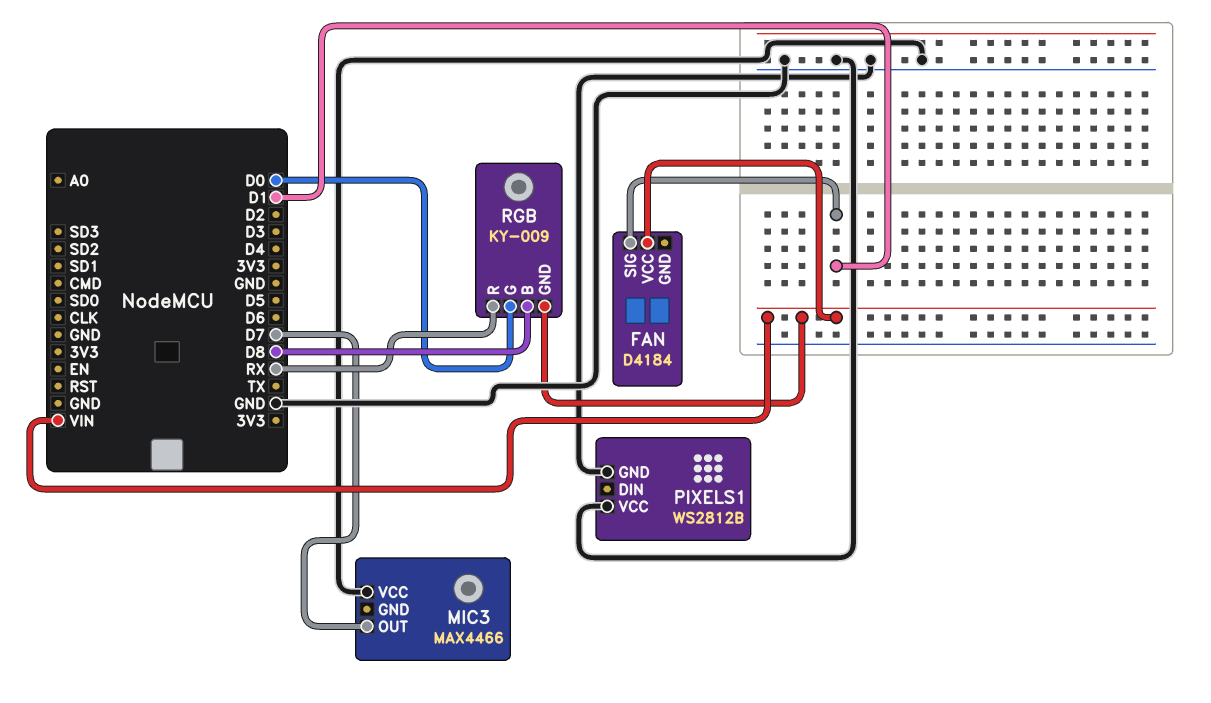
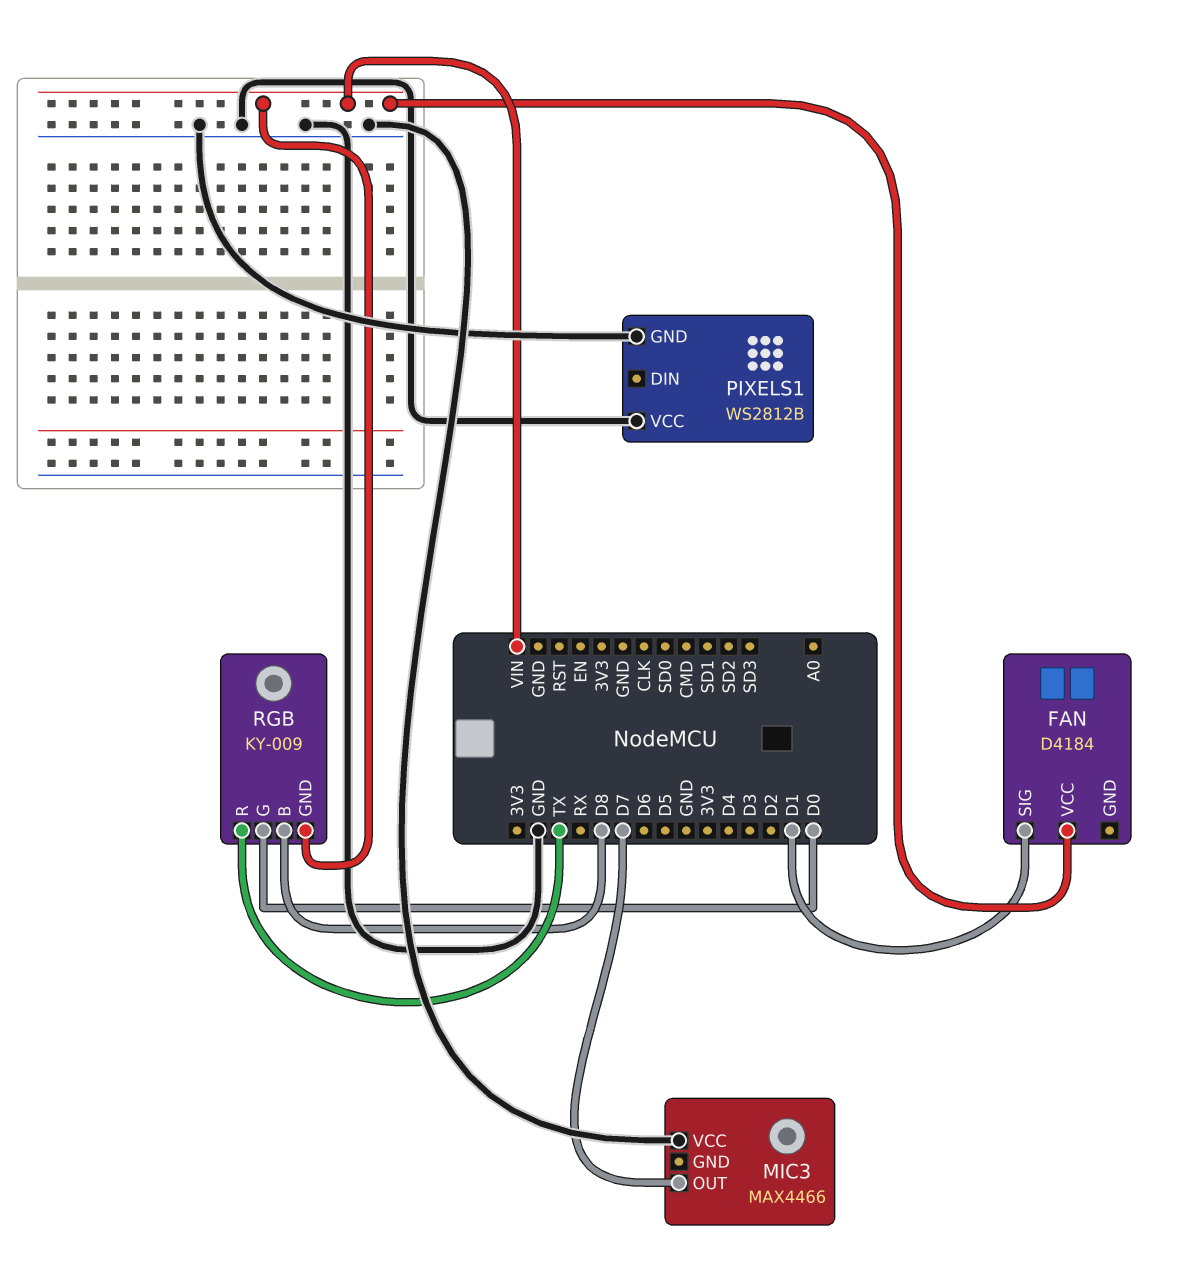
RGB pin R: RX -> TX

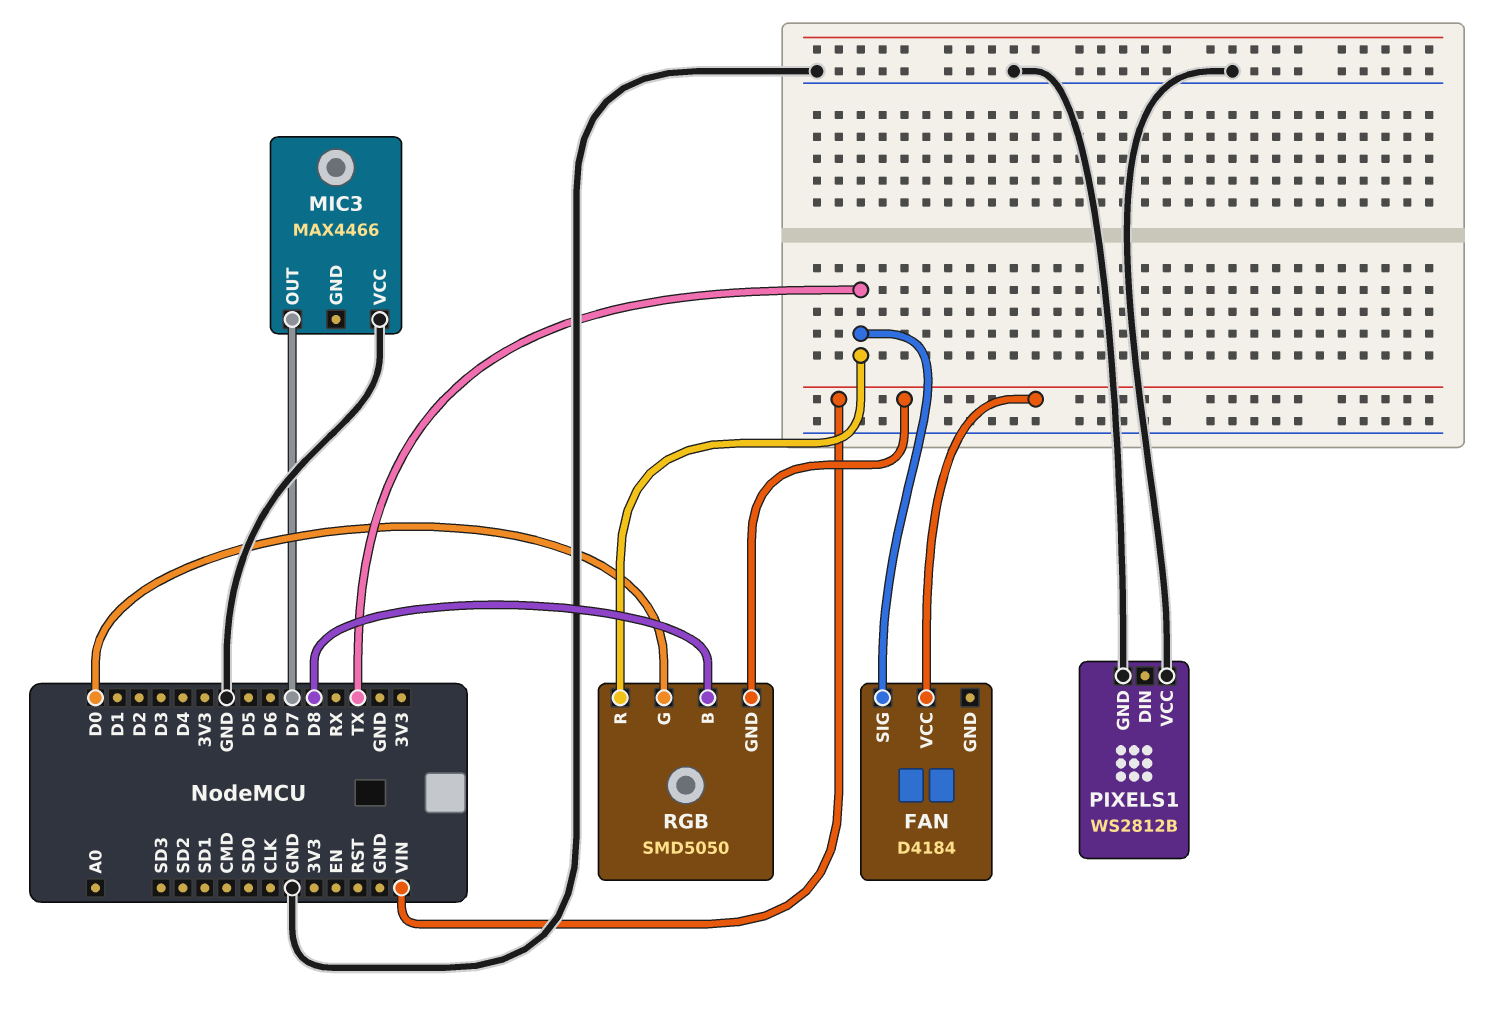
FAN pin SIG: D1 -> TX
RGB: KY-009 -> SMD5050

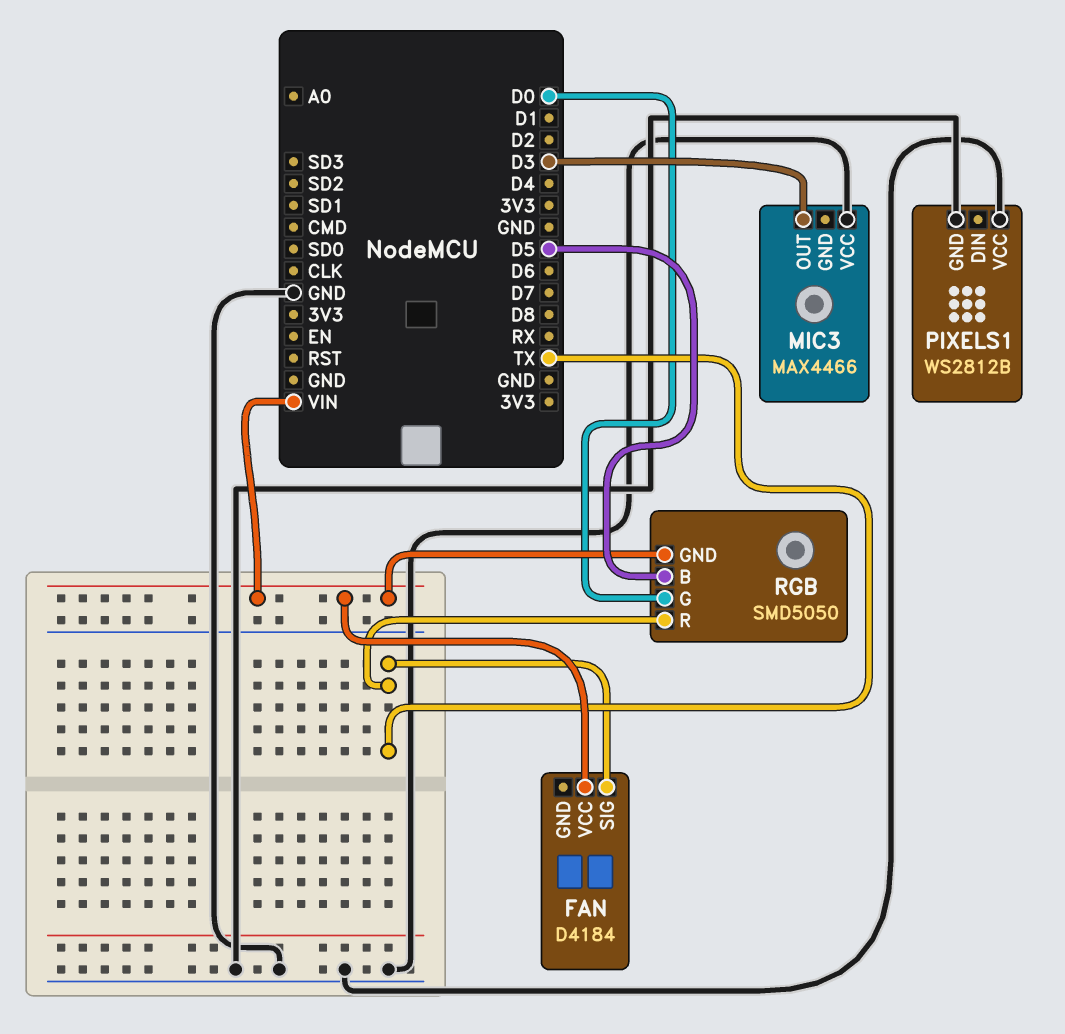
MIC3 pin OUT: D7 -> D3
RGB pin B: D8 -> D5

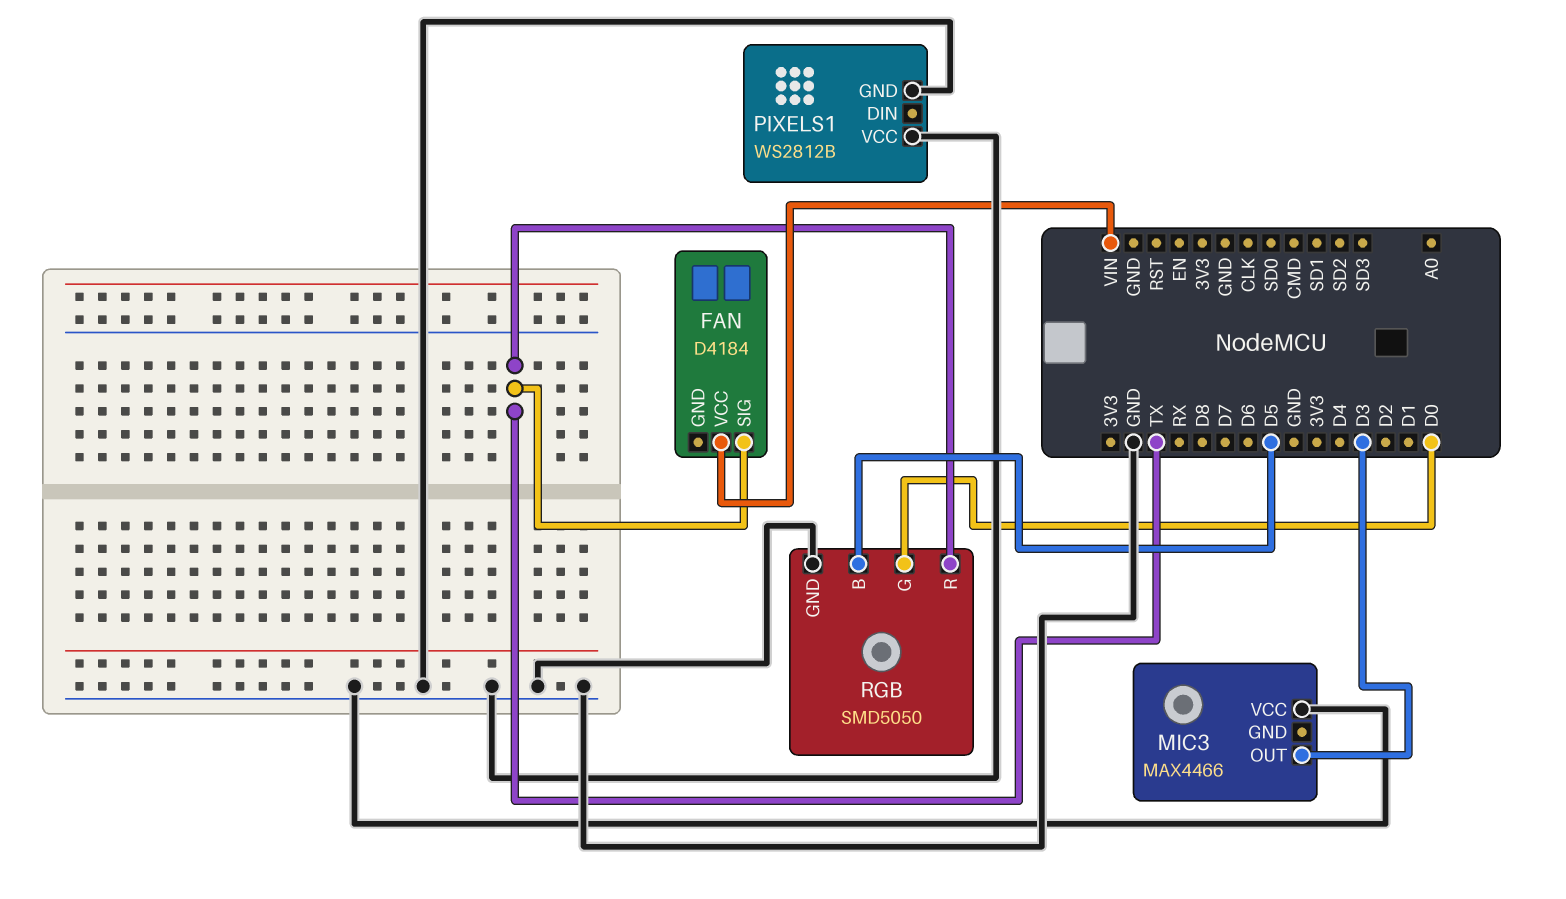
RGB pin GND: VIN -> GND

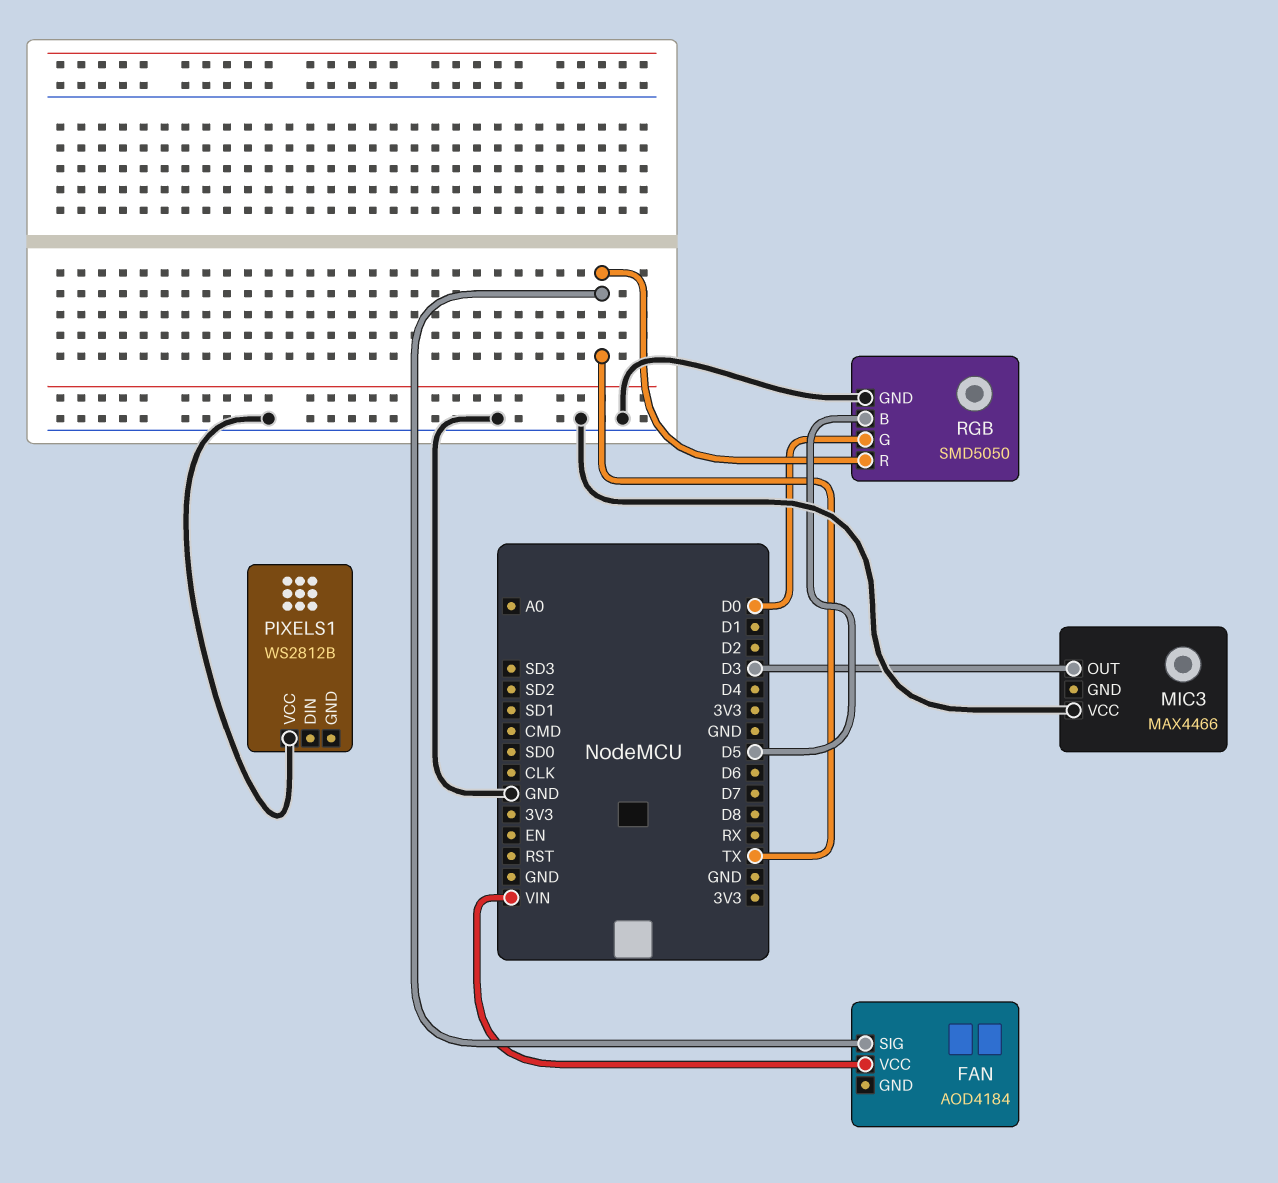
FAN: D4184 -> AOD4184
PIXELS1 pin GND: GND -> none

